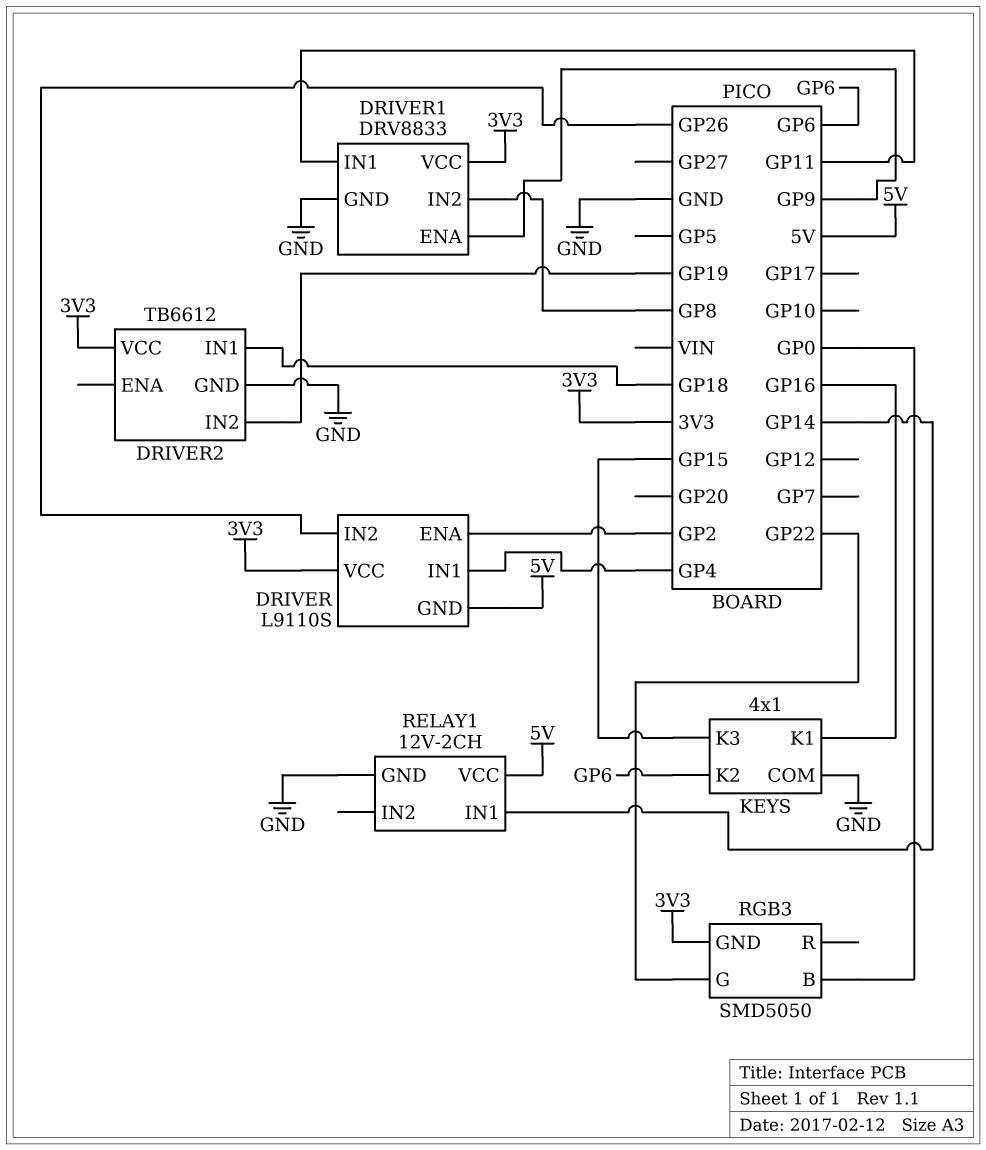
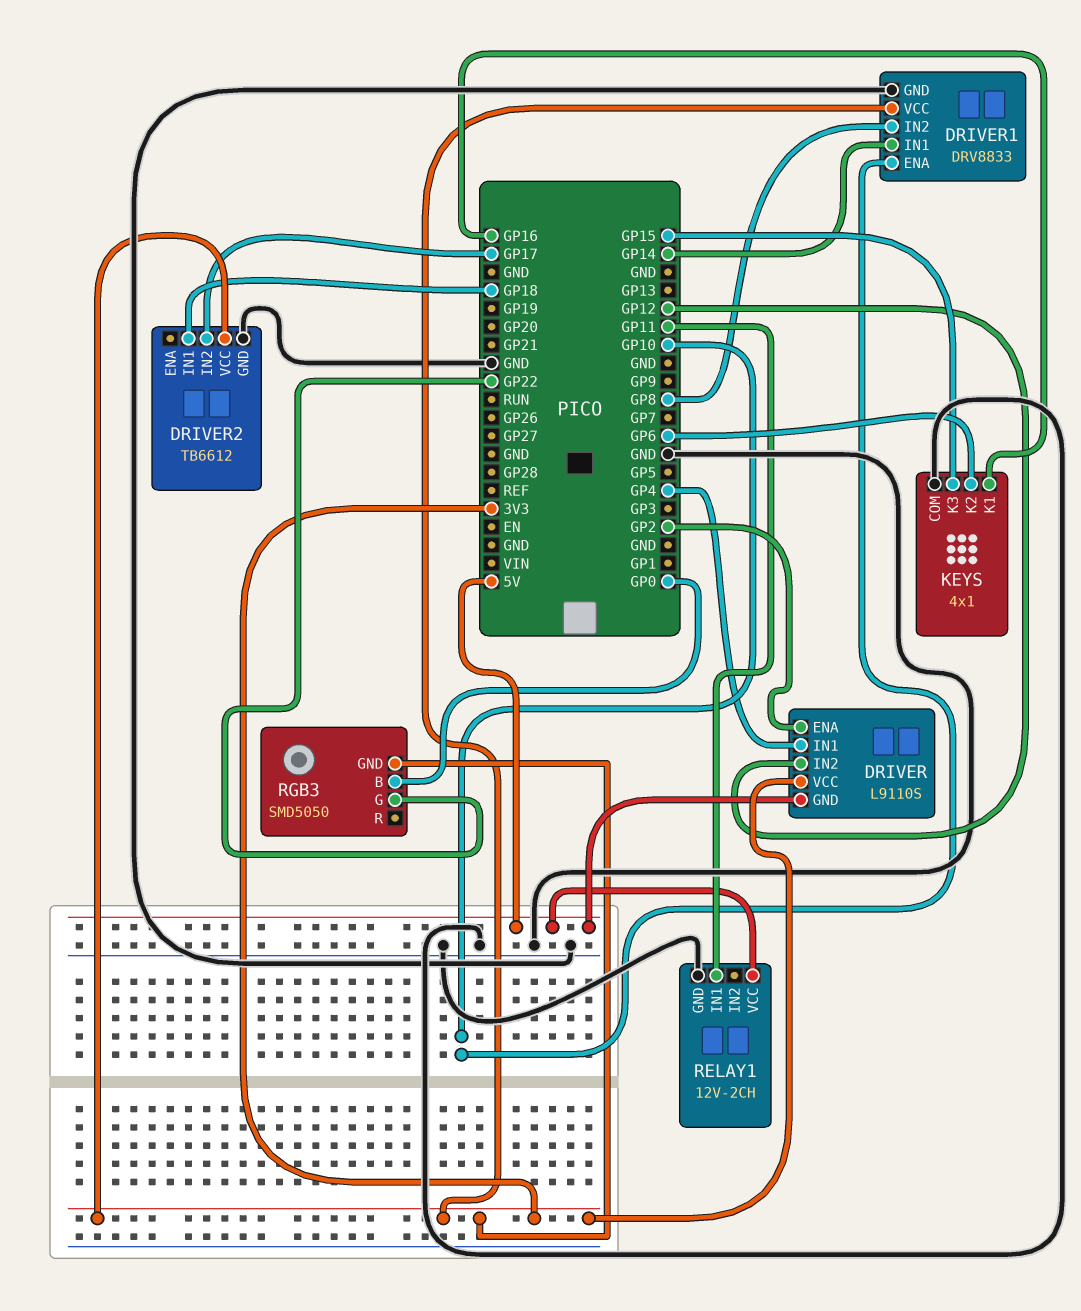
DRIVER pin IN2: GP26 -> GP12
DRIVER1 pin ENA: GP9 -> GP10
DRIVER1 pin IN1: GP11 -> GP14
DRIVER2 pin IN2: GP19 -> GP17
RELAY1 pin IN1: GP14 -> GP11

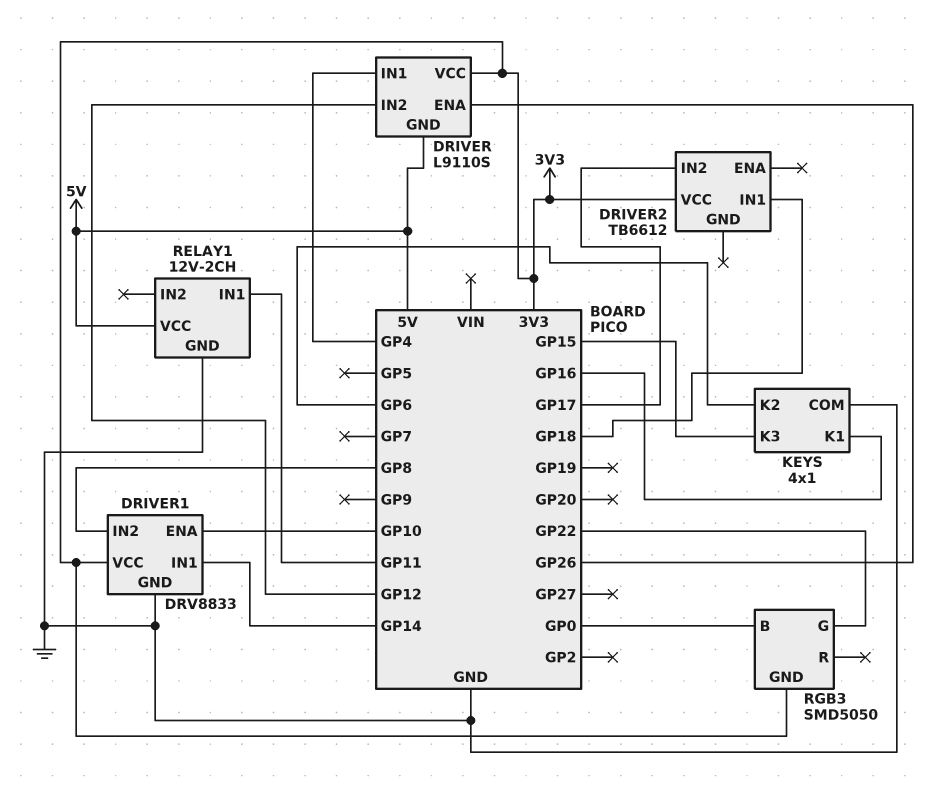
DRIVER pin ENA: GP2 -> GP26
DRIVER2 pin GND: GND -> none

